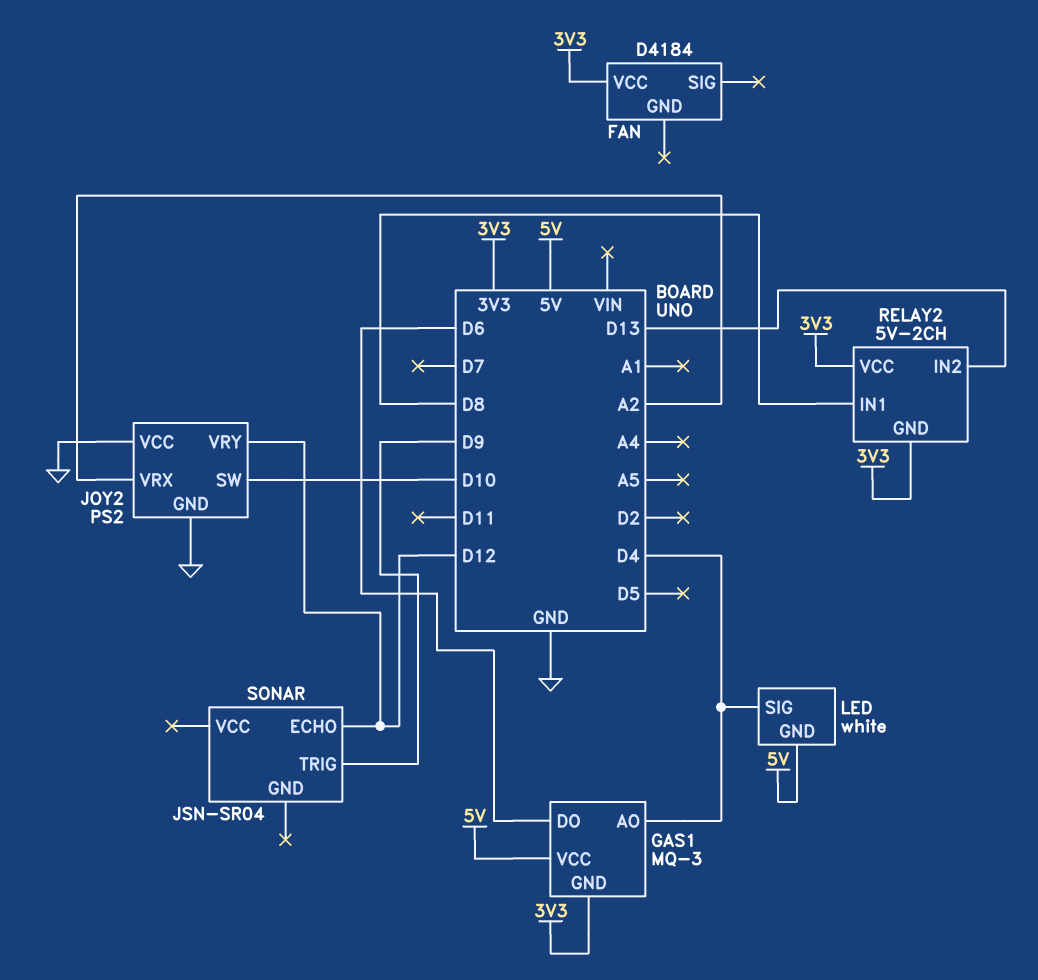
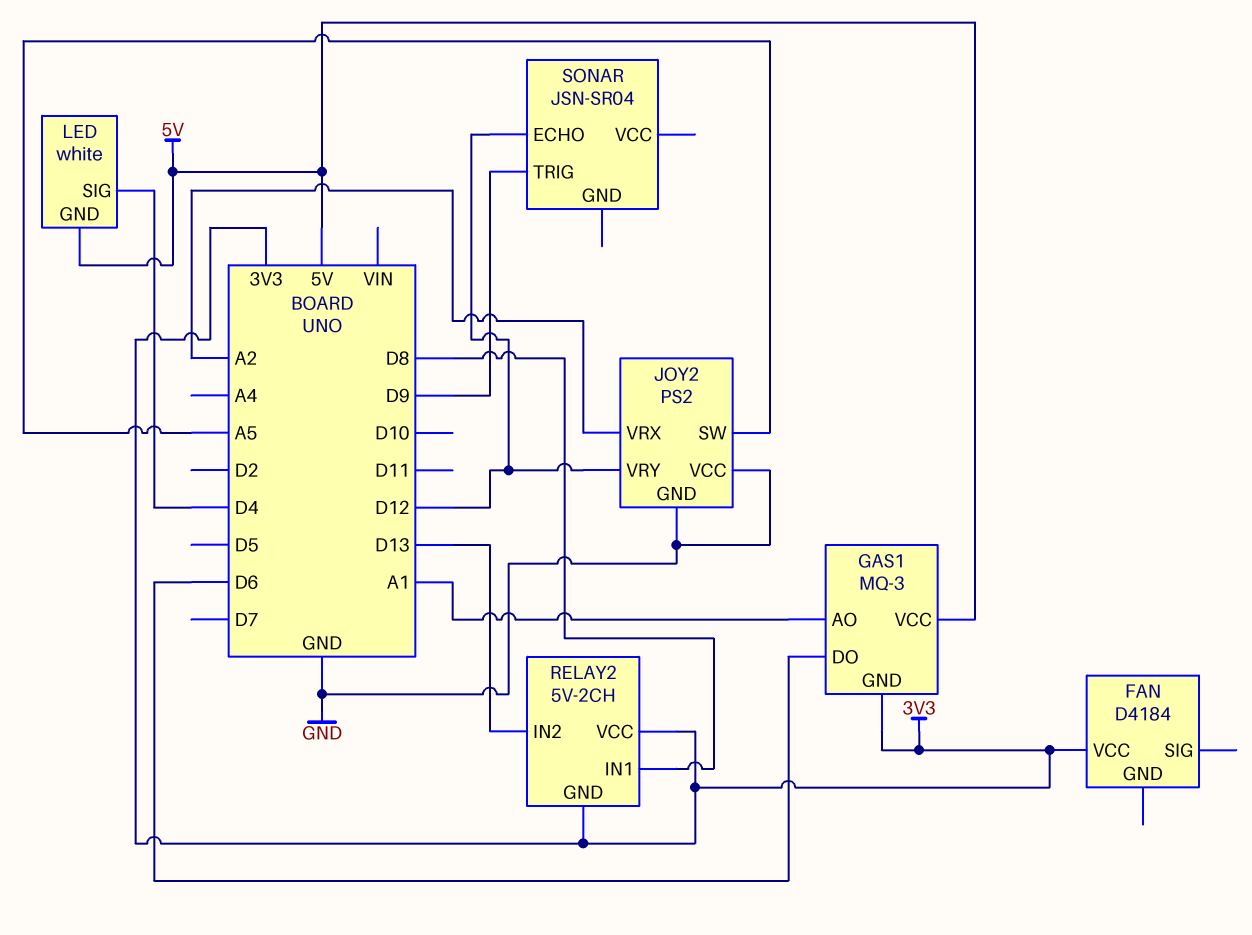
GAS1 pin AO: D4 -> A1
JOY2 pin SW: D10 -> A5

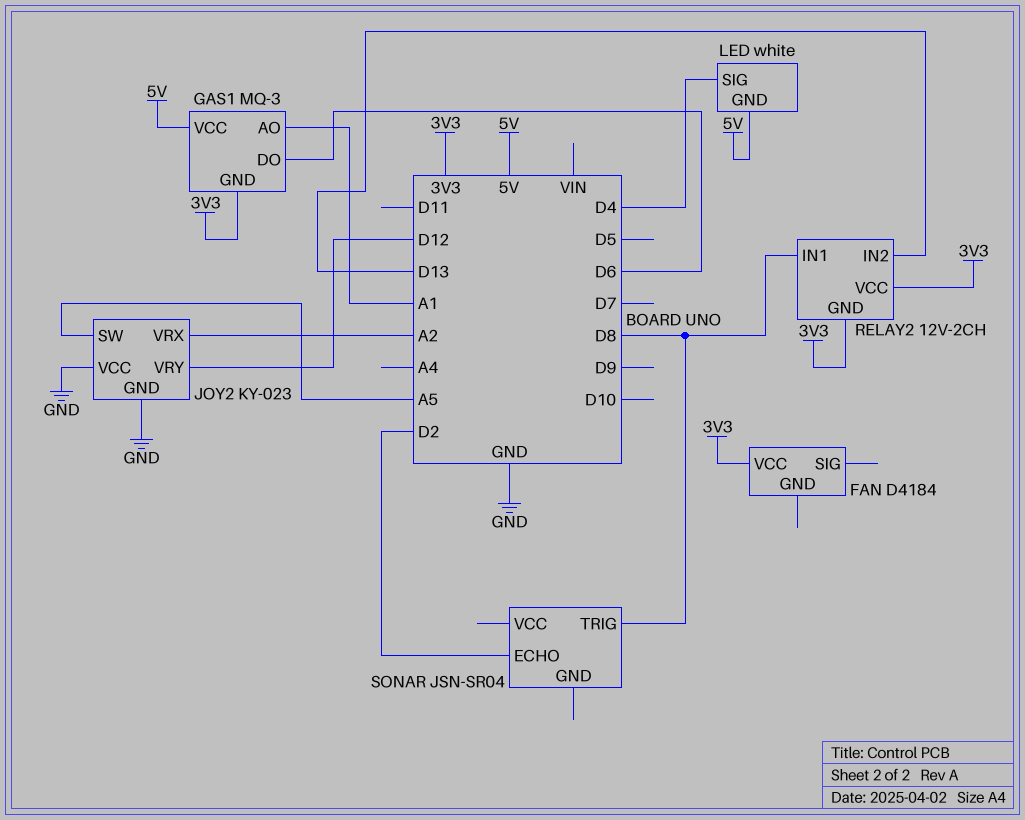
JOY2: PS2 -> KY-023
RELAY2: 5V-2CH -> 12V-2CH
SONAR pin ECHO: D12 -> D2
SONAR pin TRIG: D9 -> D8

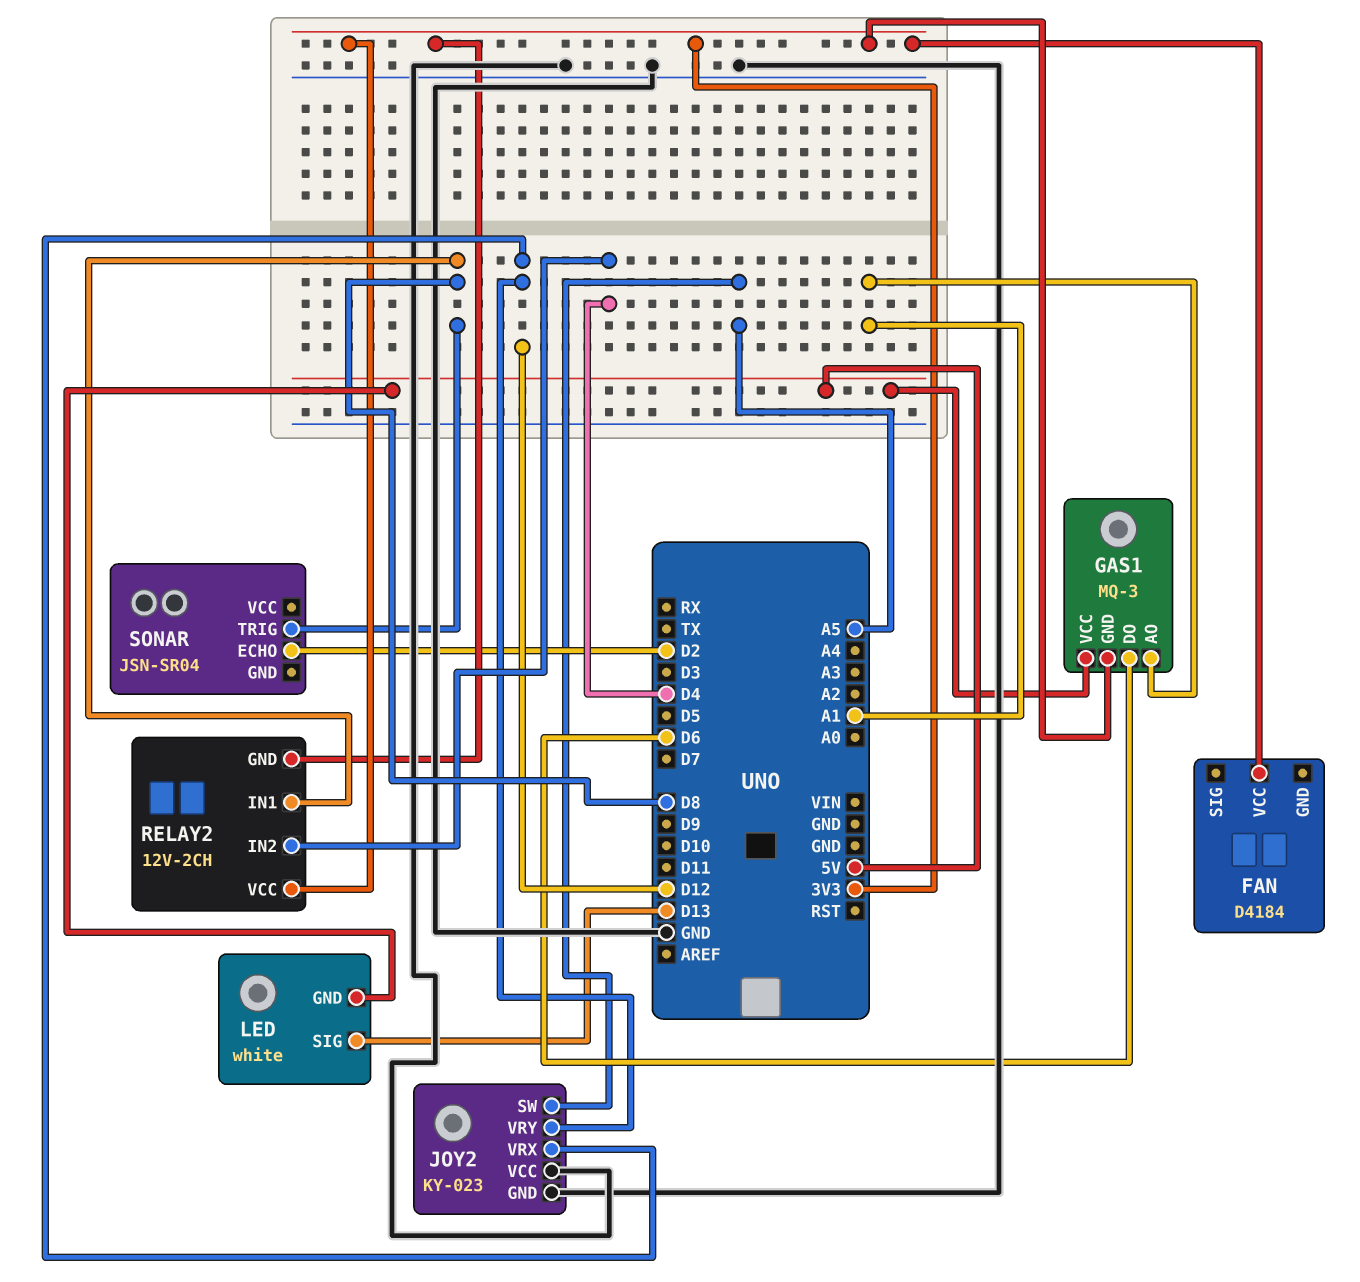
JOY2 pin VRX: A2 -> D12
LED pin SIG: D4 -> D13
RELAY2 pin IN2: D13 -> D4

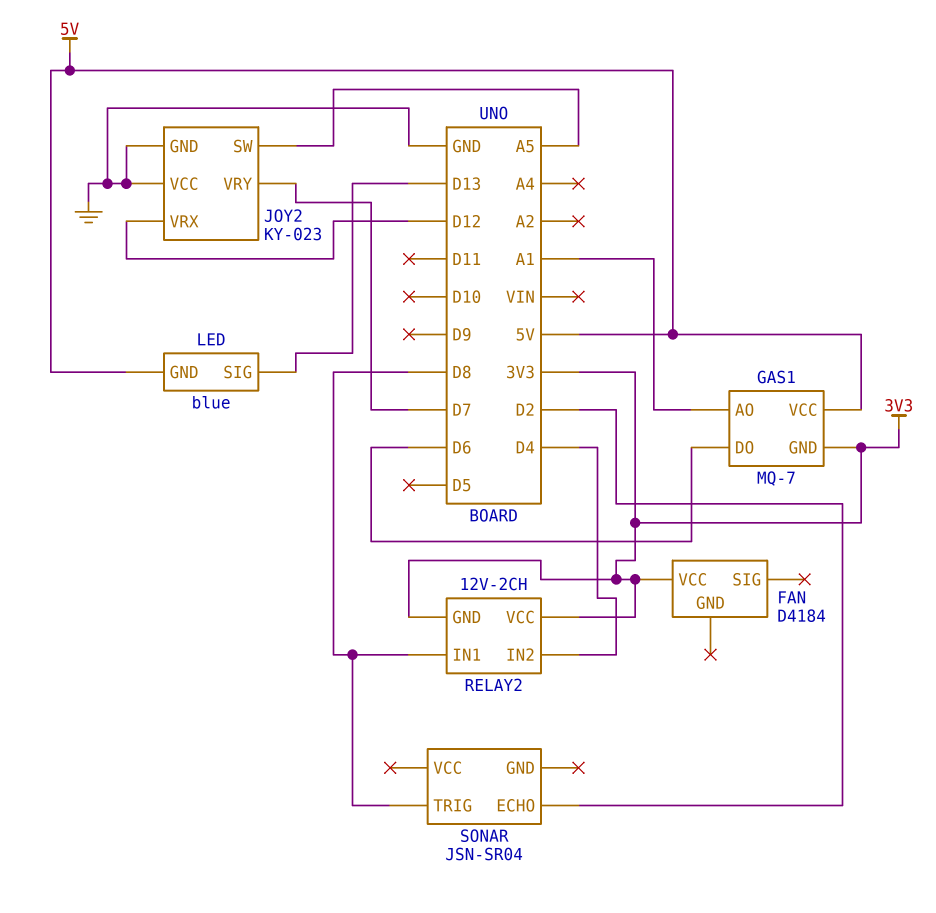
GAS1: MQ-3 -> MQ-7
JOY2 pin VRY: D12 -> D7
LED: white -> blue

